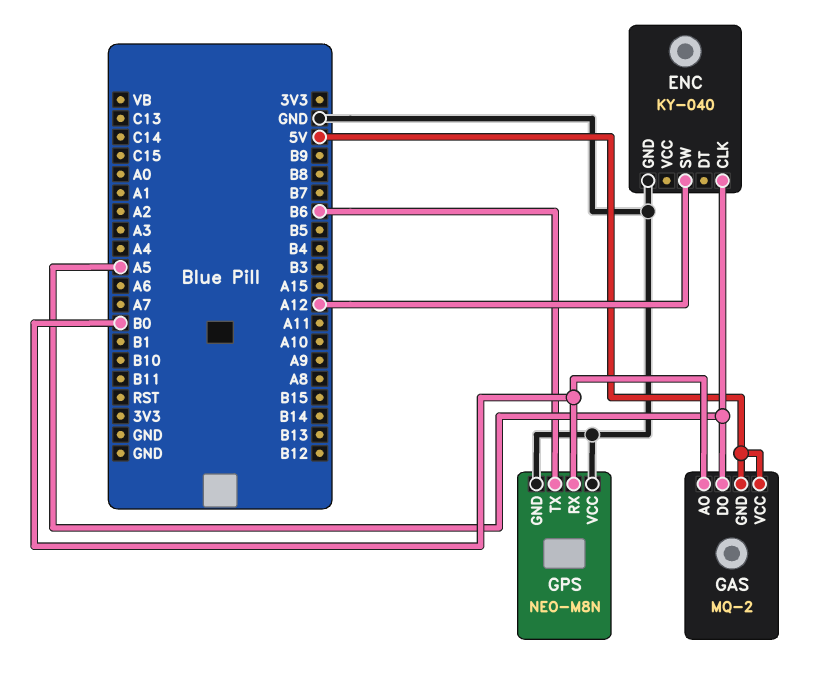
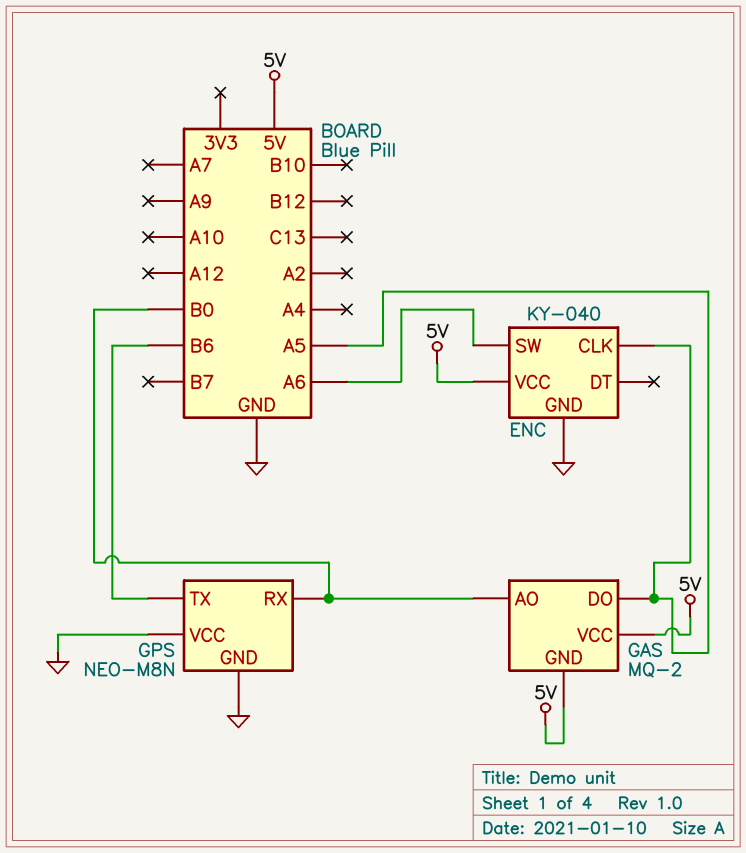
ENC pin SW: A12 -> A6
ENC pin VCC: none -> 5V

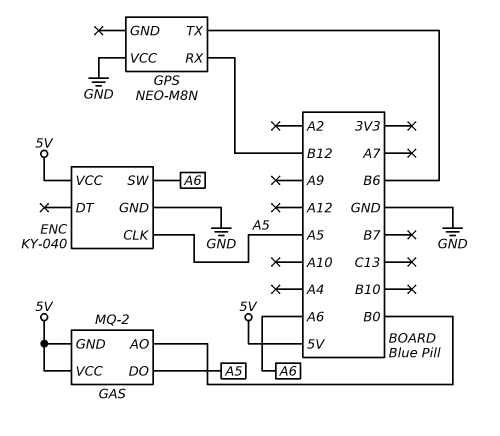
GPS pin GND: GND -> none
GPS pin RX: B0 -> B12

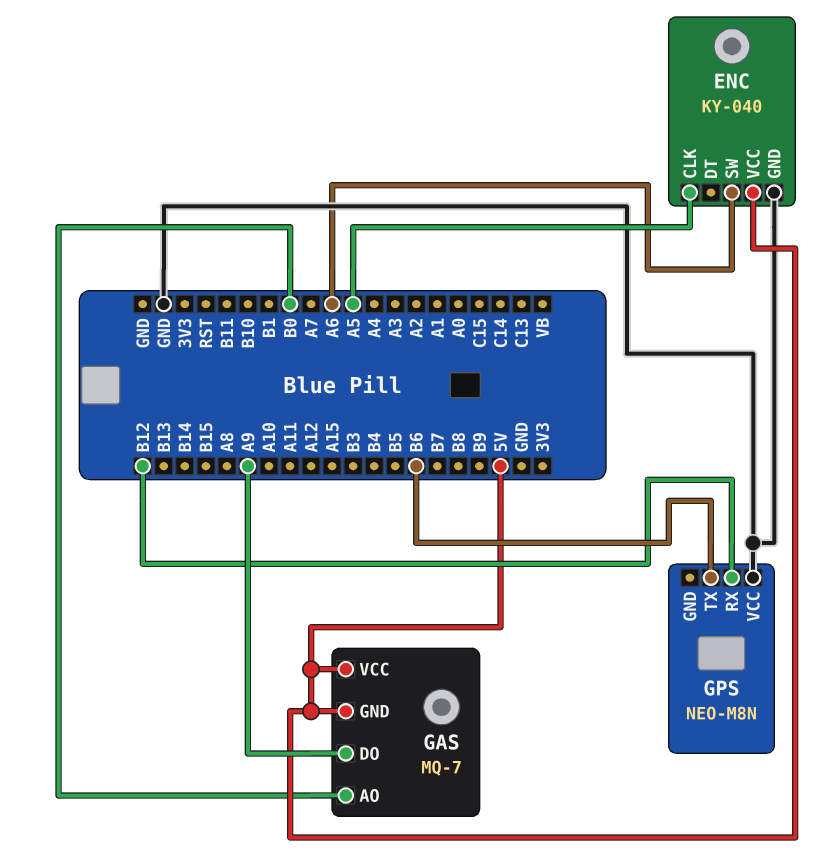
GAS: MQ-2 -> MQ-7
GAS pin DO: A5 -> A9

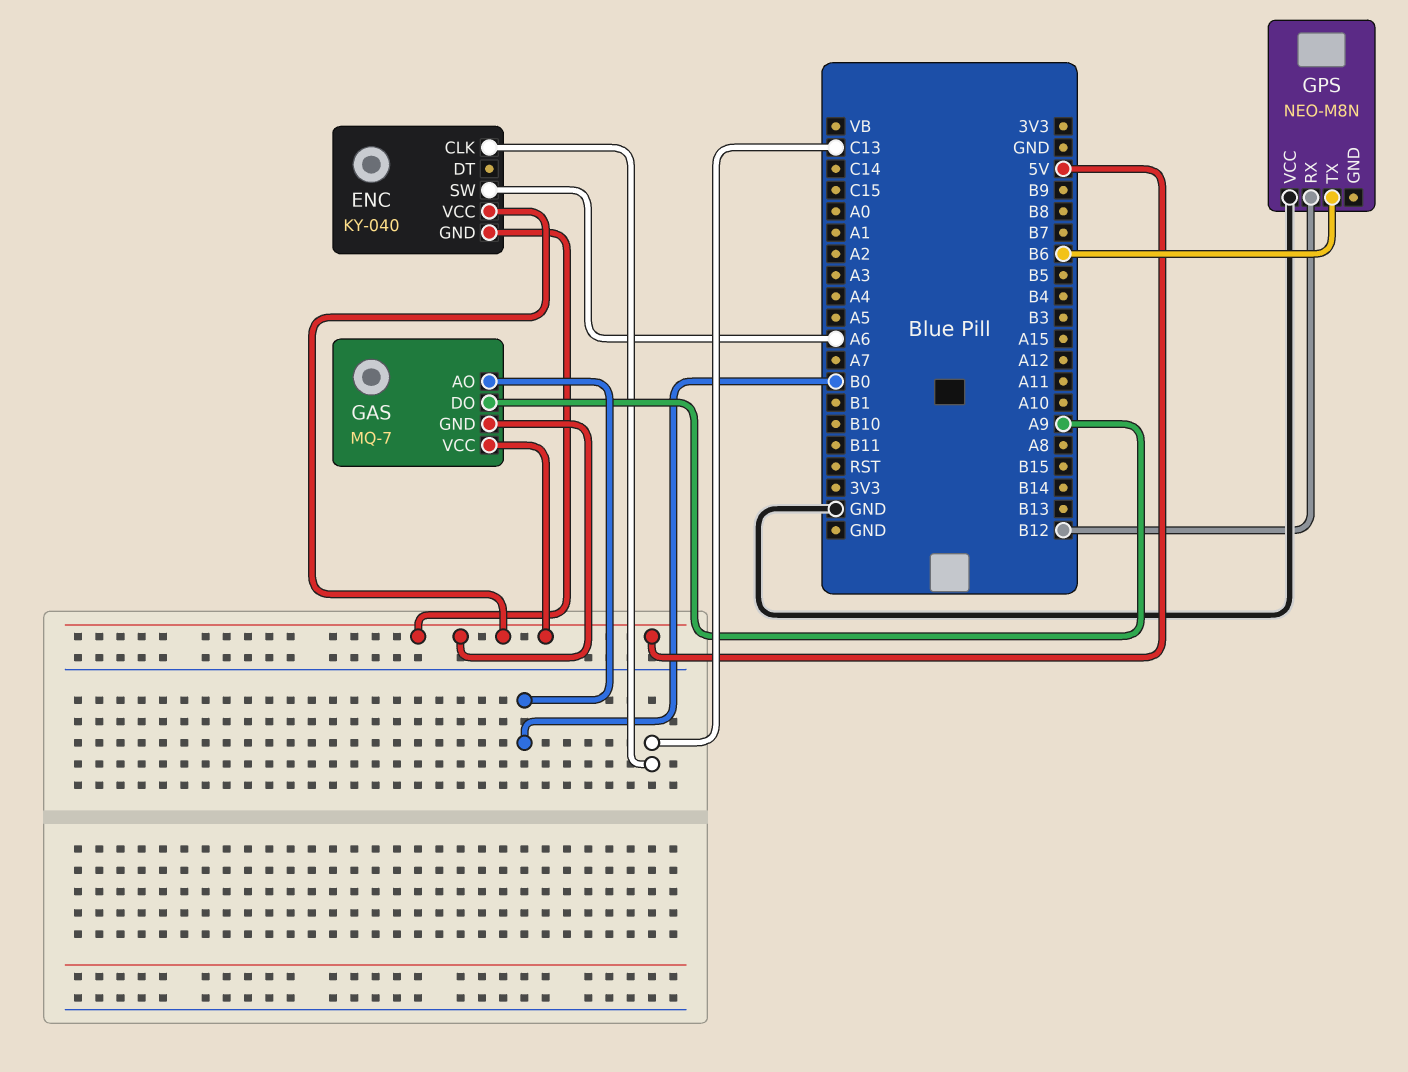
ENC pin CLK: A5 -> C13
ENC pin GND: GND -> 5V

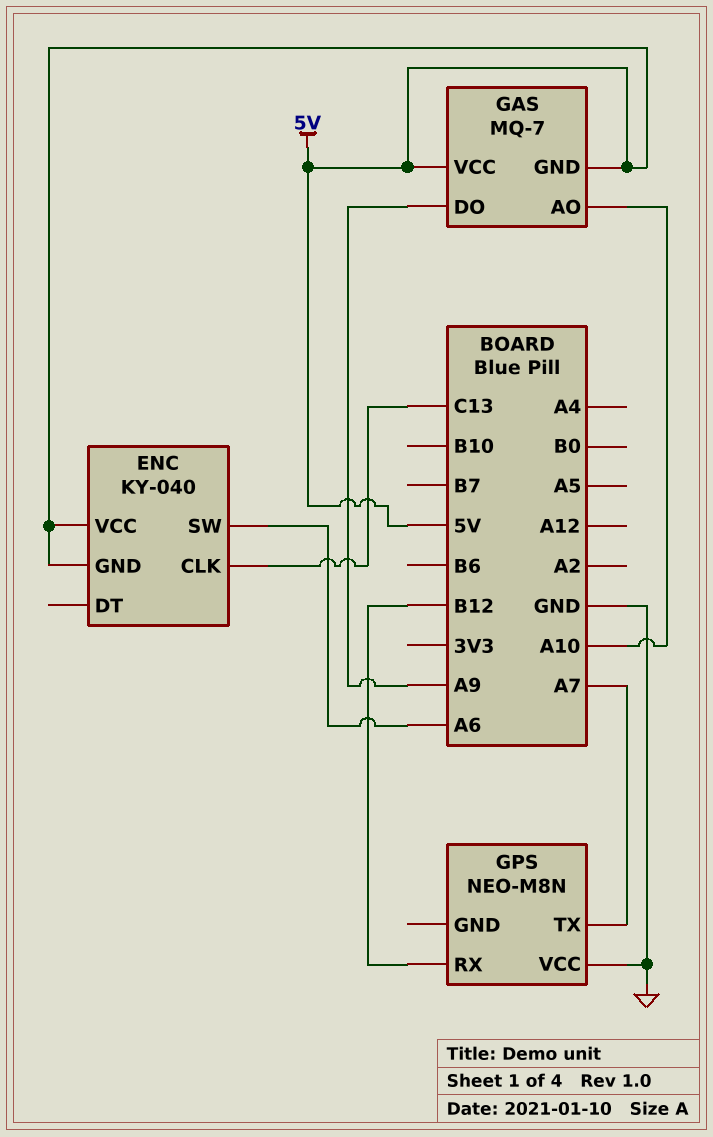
GAS pin AO: B0 -> A10
GPS pin TX: B6 -> A7

